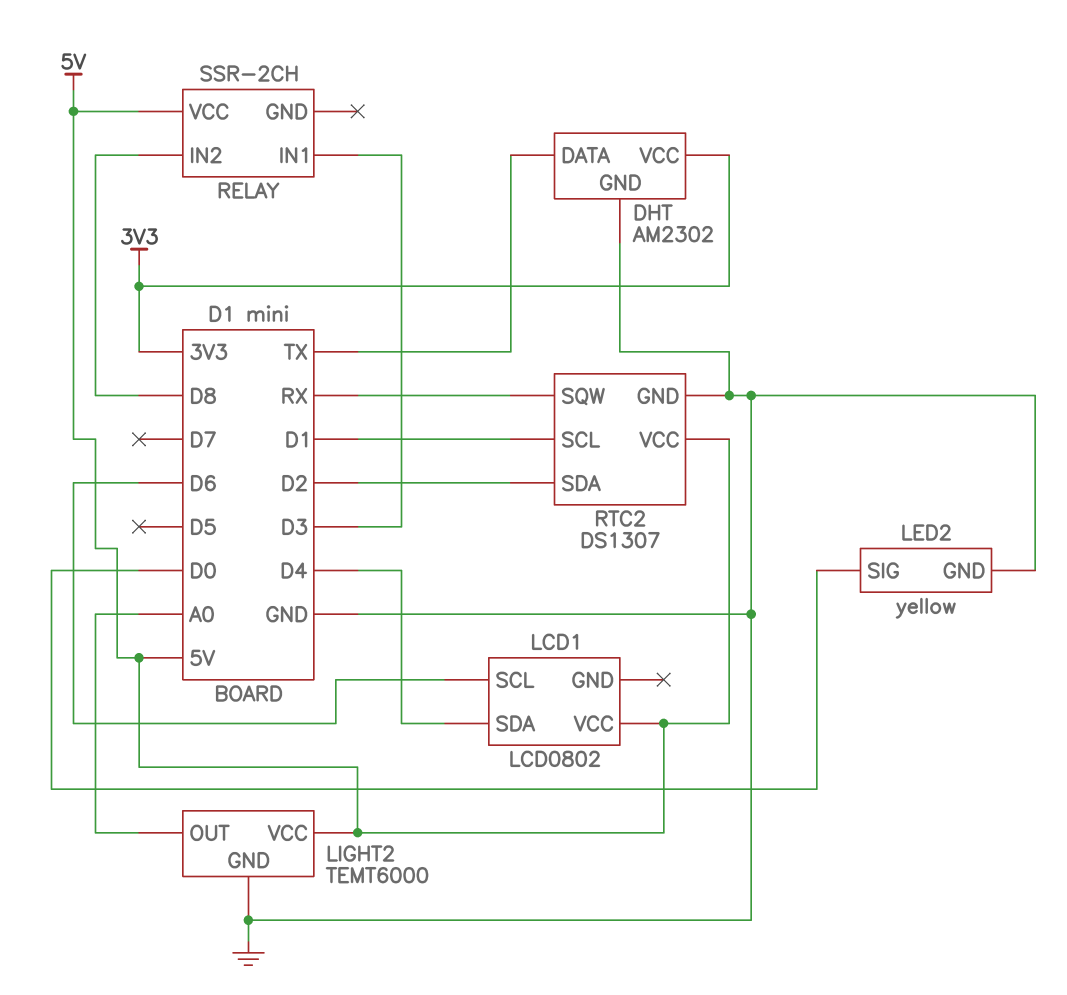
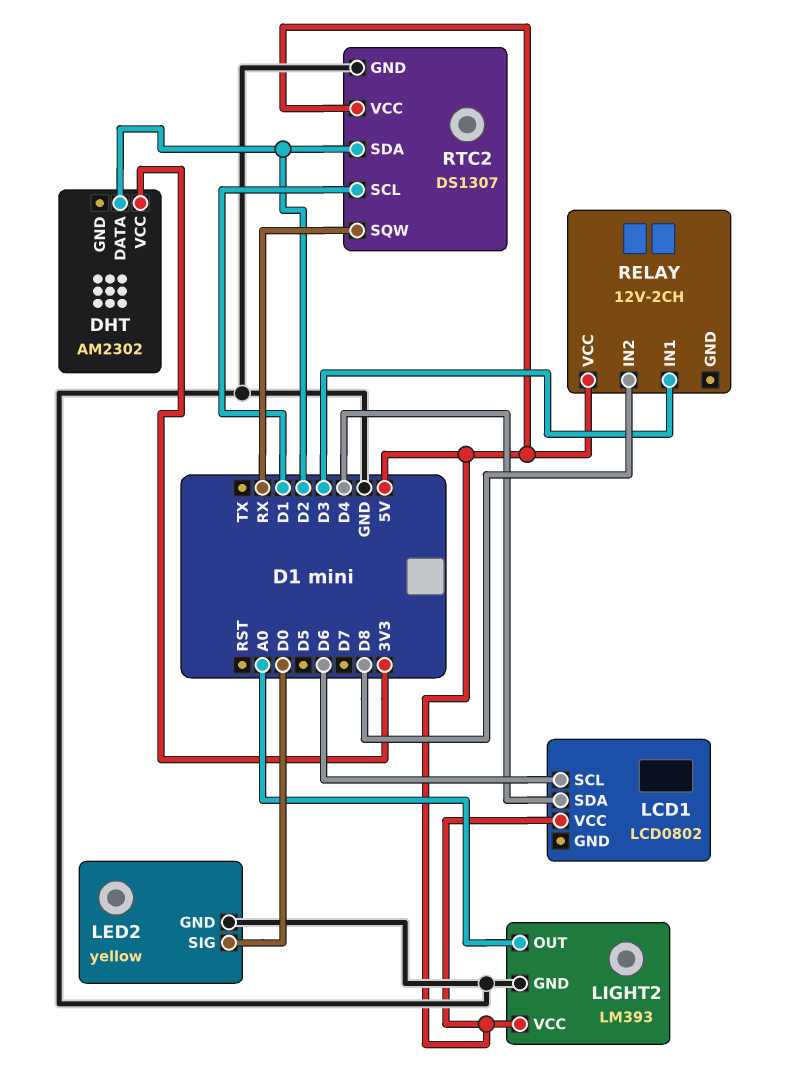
DHT pin DATA: TX -> D2
DHT pin GND: GND -> none
LIGHT2: TEMT6000 -> LM393
RELAY: SSR-2CH -> 12V-2CH

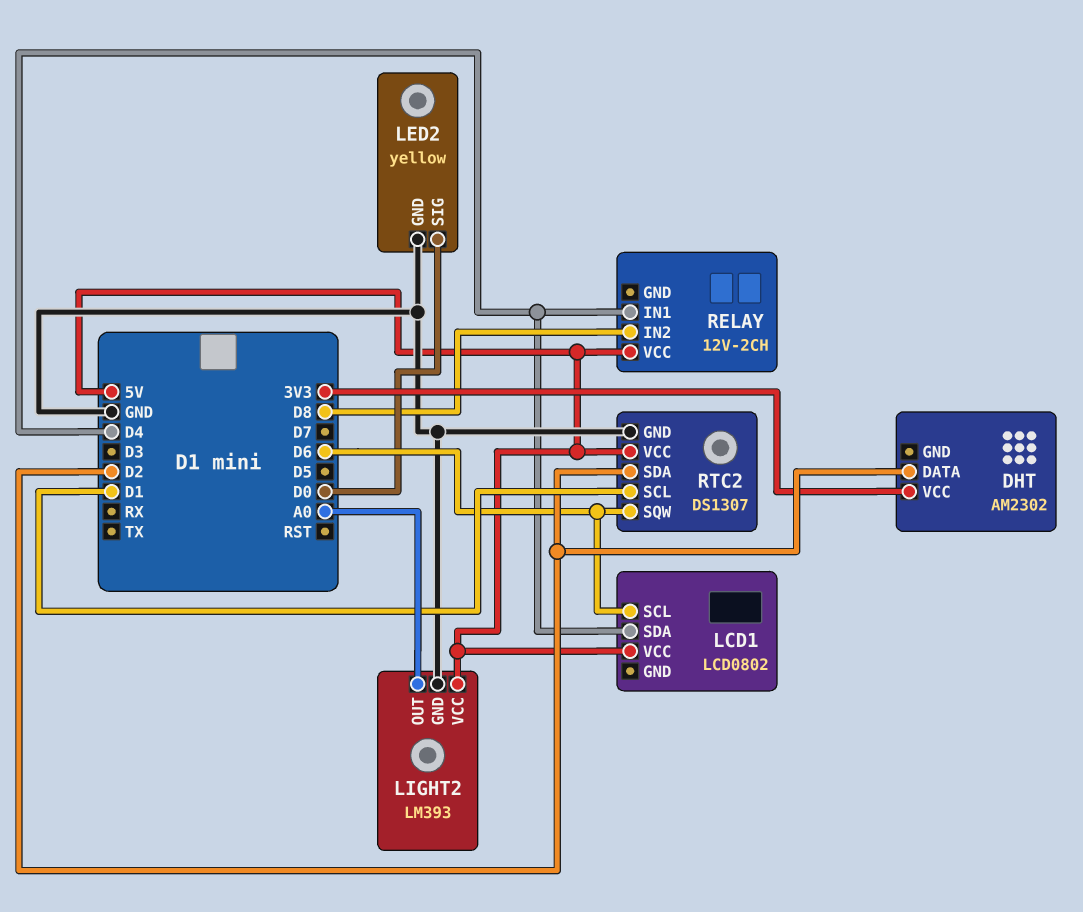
RELAY pin IN1: D3 -> D4
RTC2 pin SQW: RX -> D6

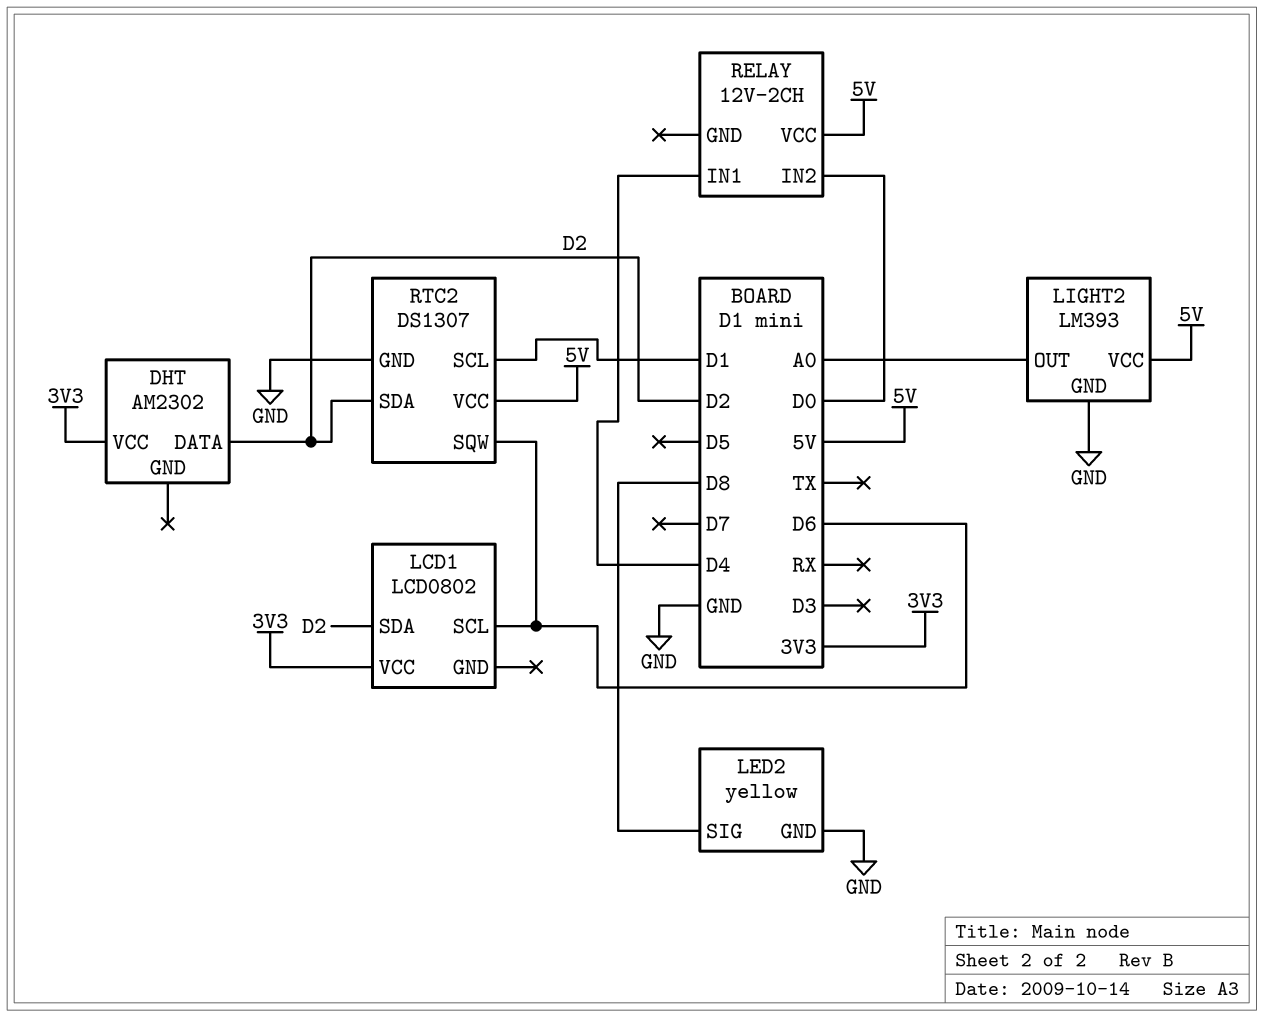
LCD1 pin SDA: D4 -> D2
LCD1 pin VCC: 5V -> 3V3
LED2 pin SIG: D0 -> D8
RELAY pin IN2: D8 -> D0

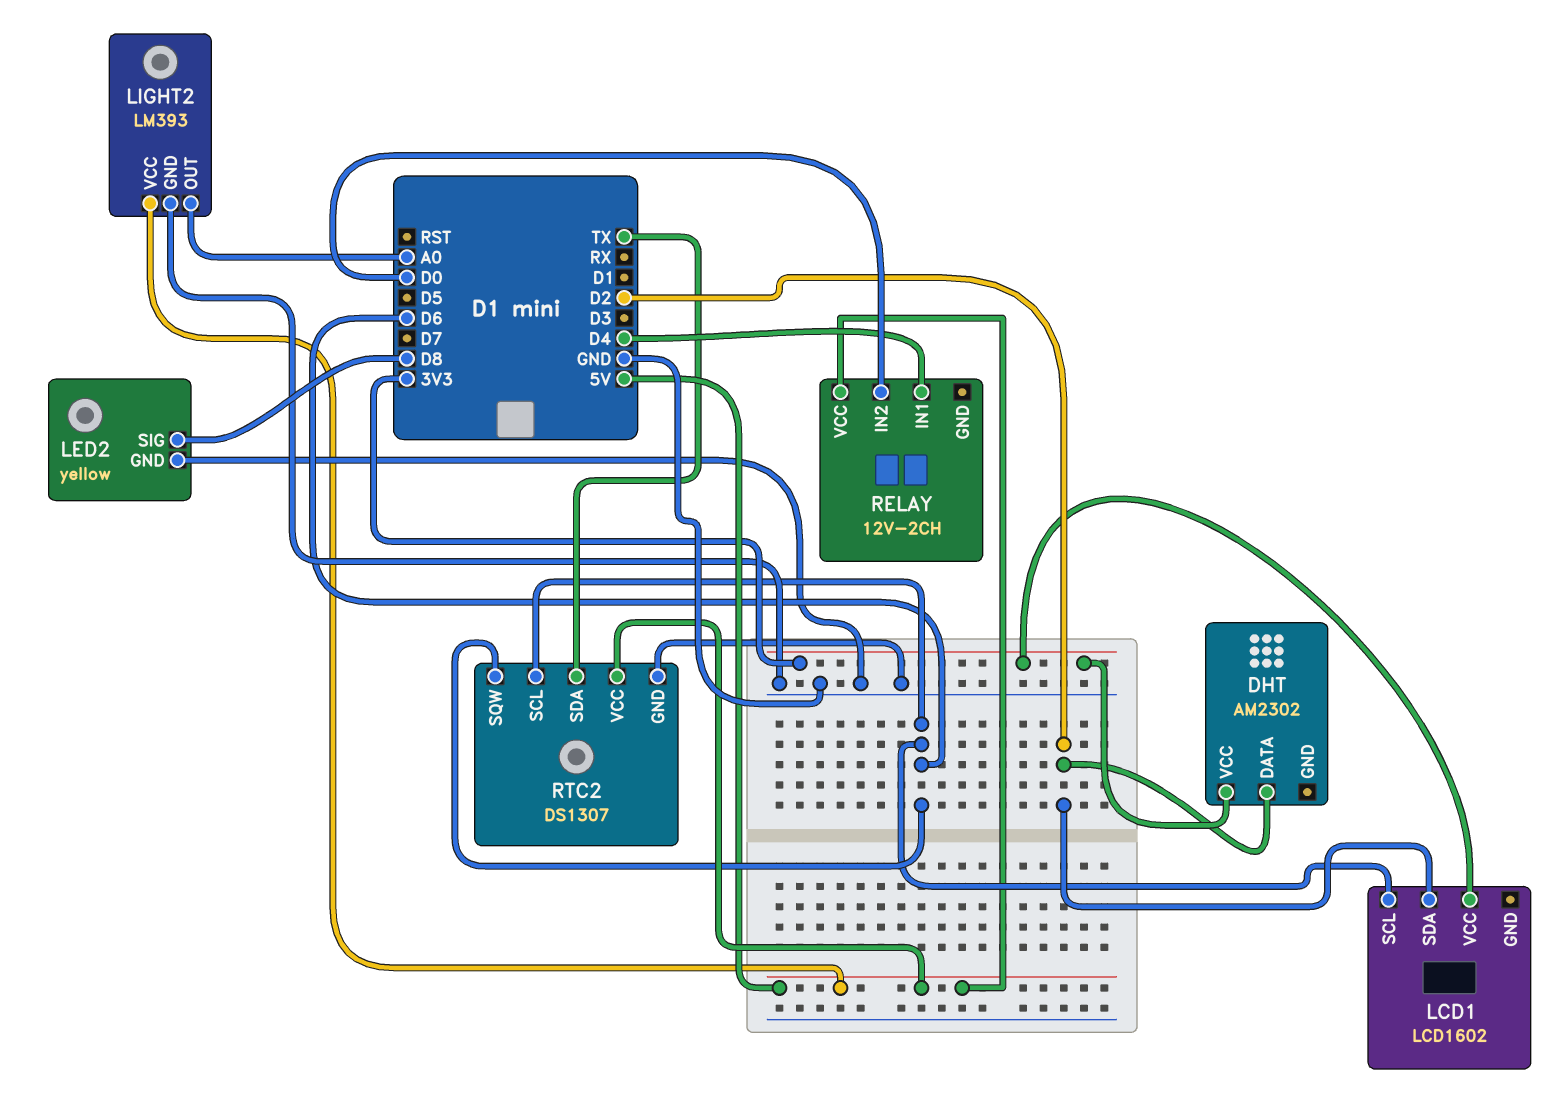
LCD1: LCD0802 -> LCD1602
RTC2 pin SCL: D1 -> D6
RTC2 pin SDA: D2 -> TX

